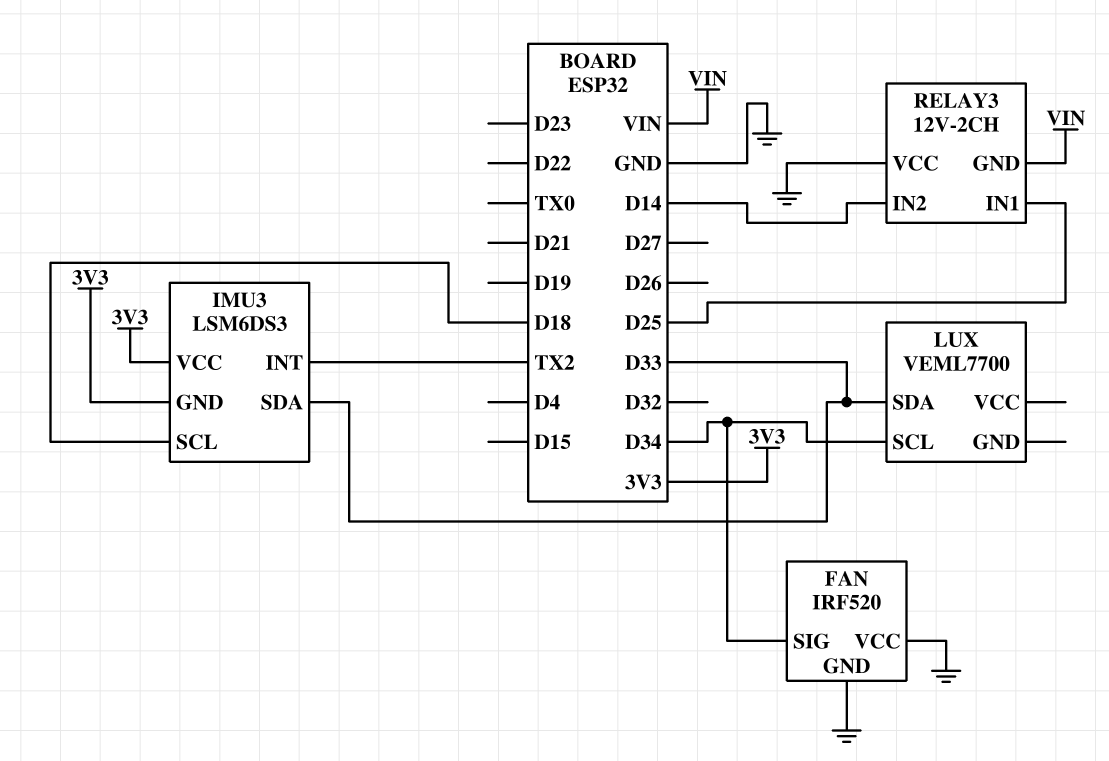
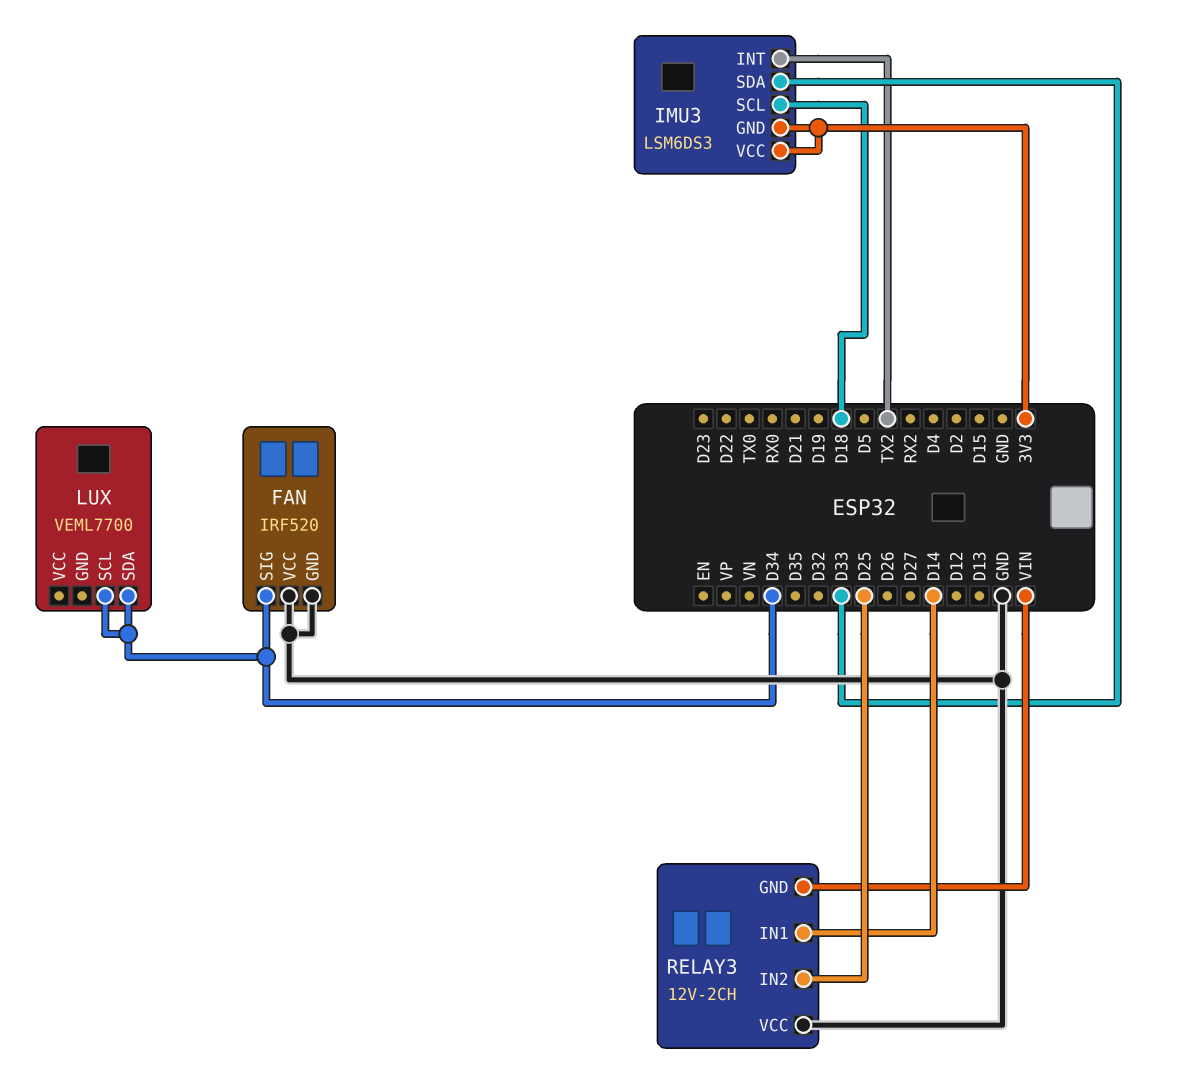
LUX pin SDA: D33 -> D34
RELAY3 pin IN1: D25 -> D14
RELAY3 pin IN2: D14 -> D25

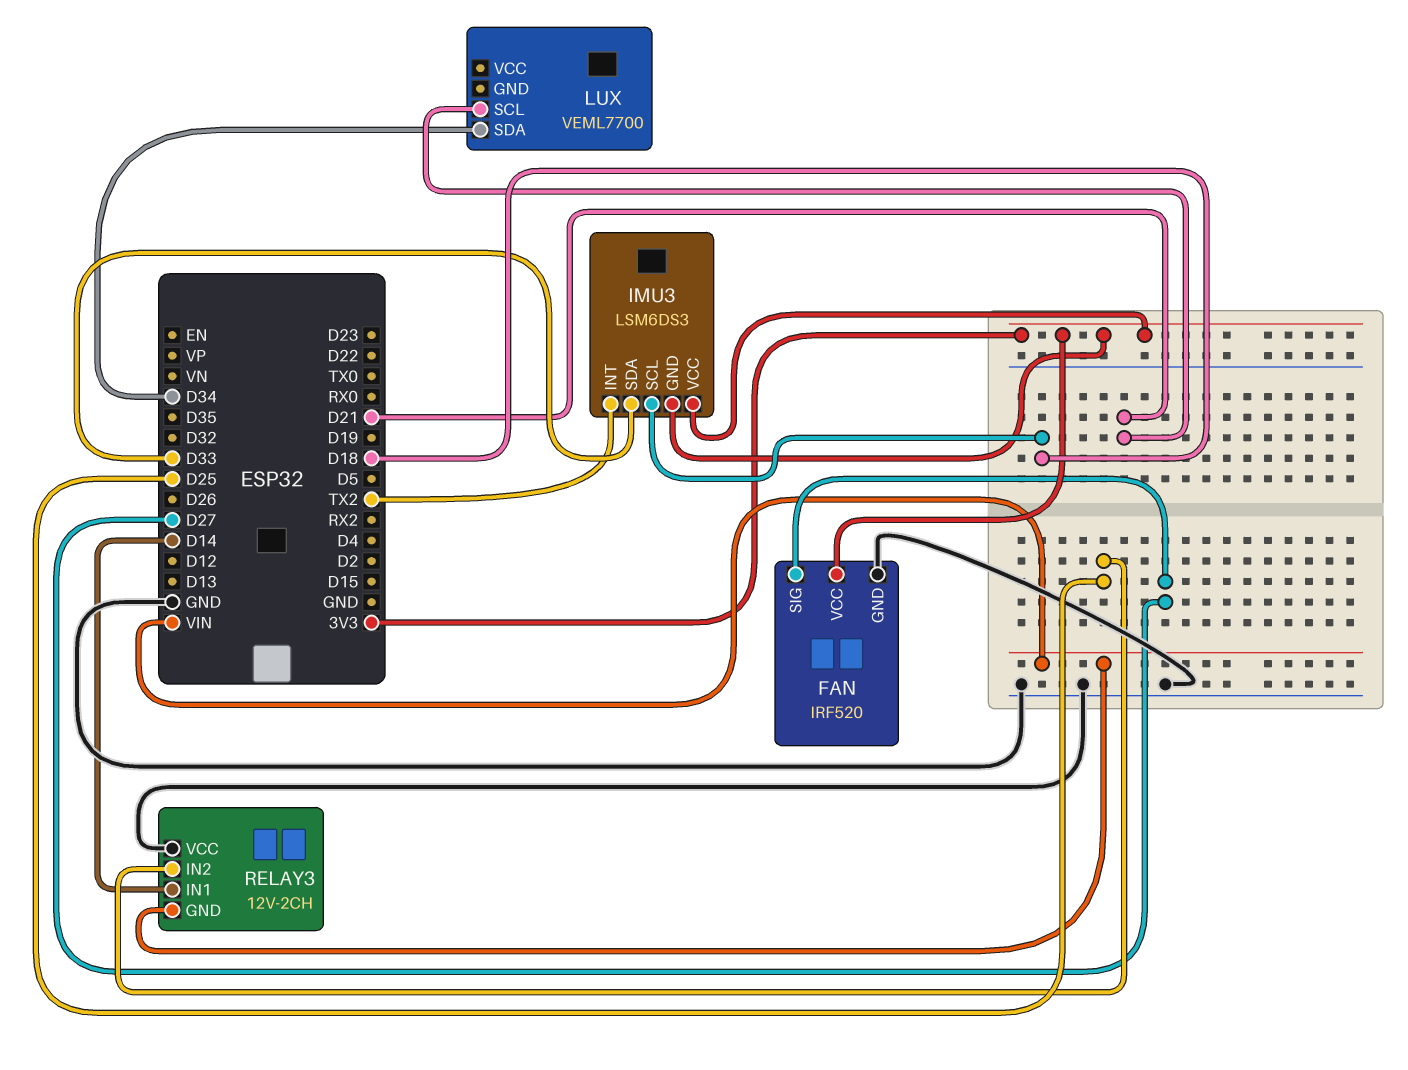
FAN pin SIG: D34 -> D27
FAN pin VCC: GND -> 3V3
LUX pin SCL: D34 -> D21

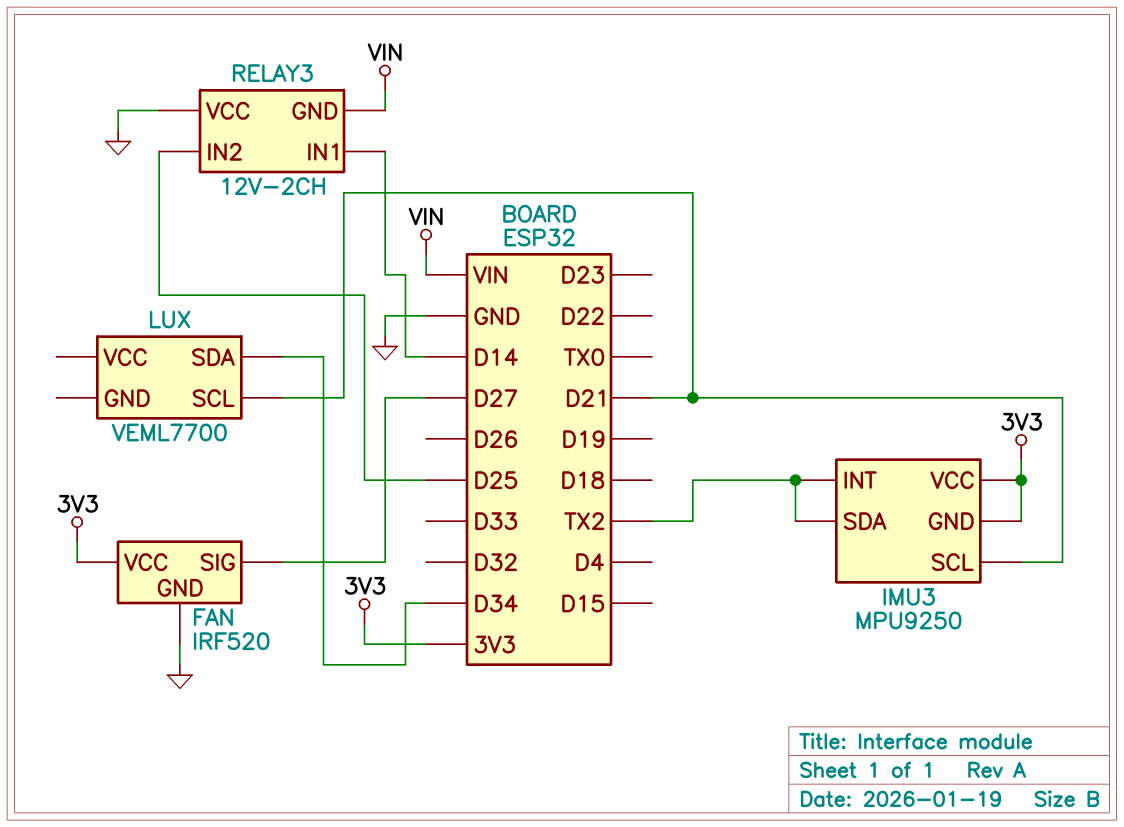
IMU3: LSM6DS3 -> MPU9250
IMU3 pin SCL: D18 -> D21
IMU3 pin SDA: D33 -> TX2

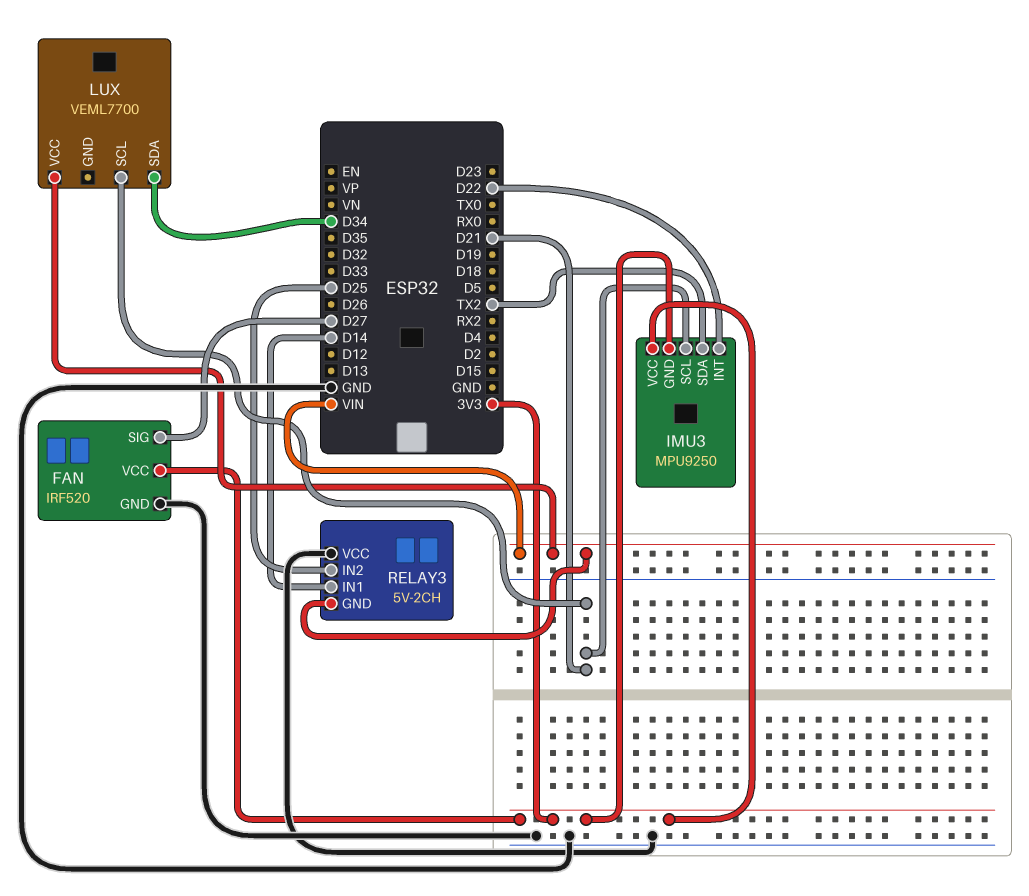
IMU3 pin INT: TX2 -> D22
LUX pin VCC: none -> VIN
RELAY3: 12V-2CH -> 5V-2CH

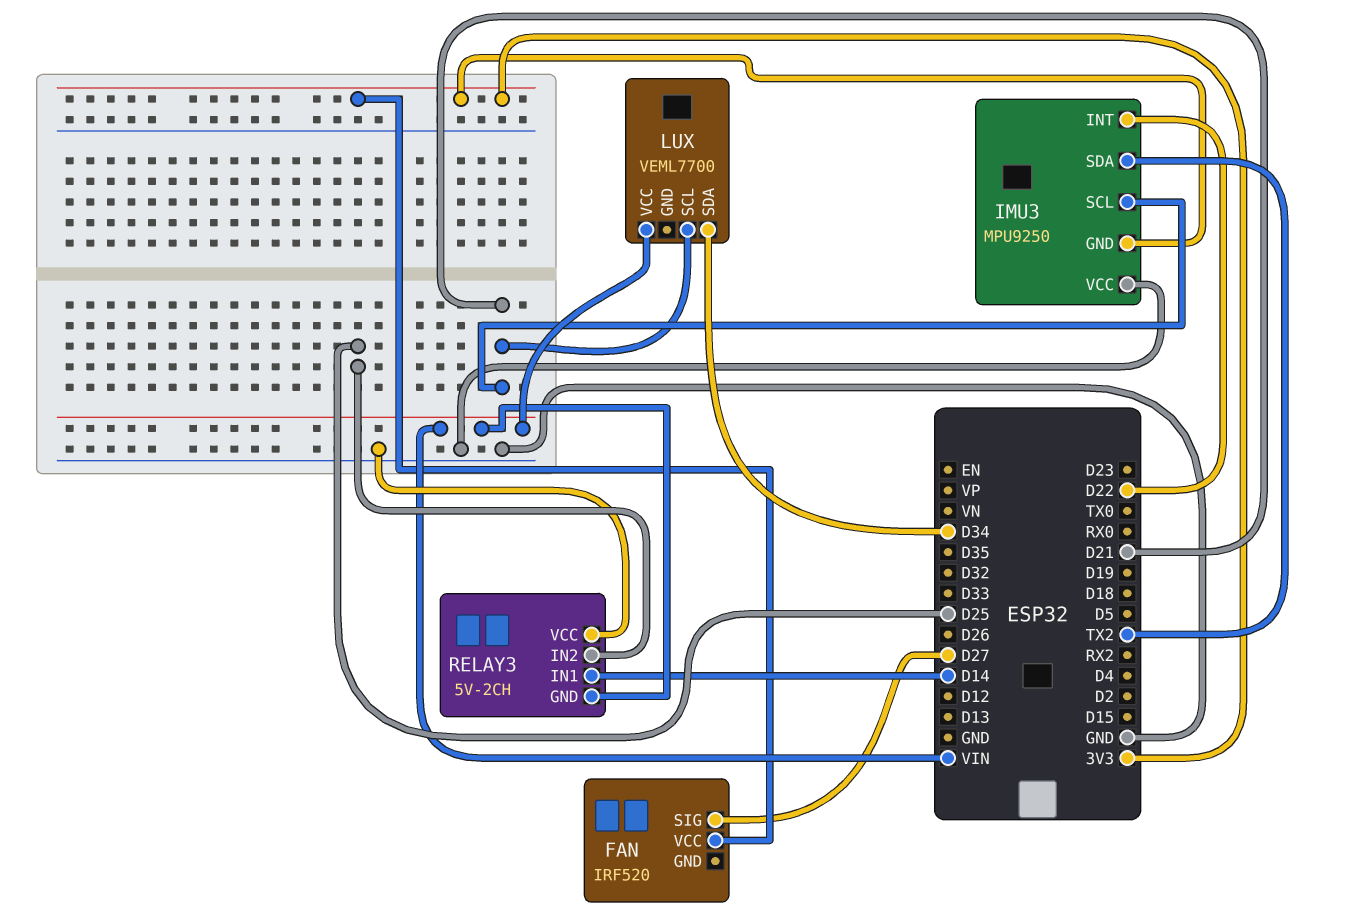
FAN pin GND: GND -> none
IMU3 pin VCC: 3V3 -> GND

